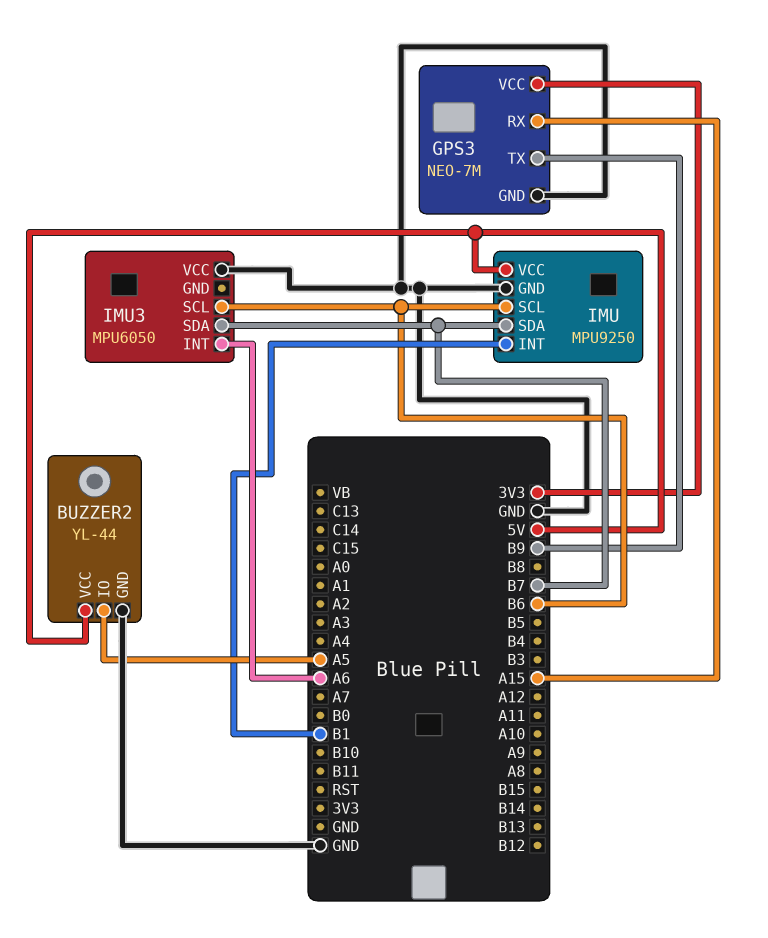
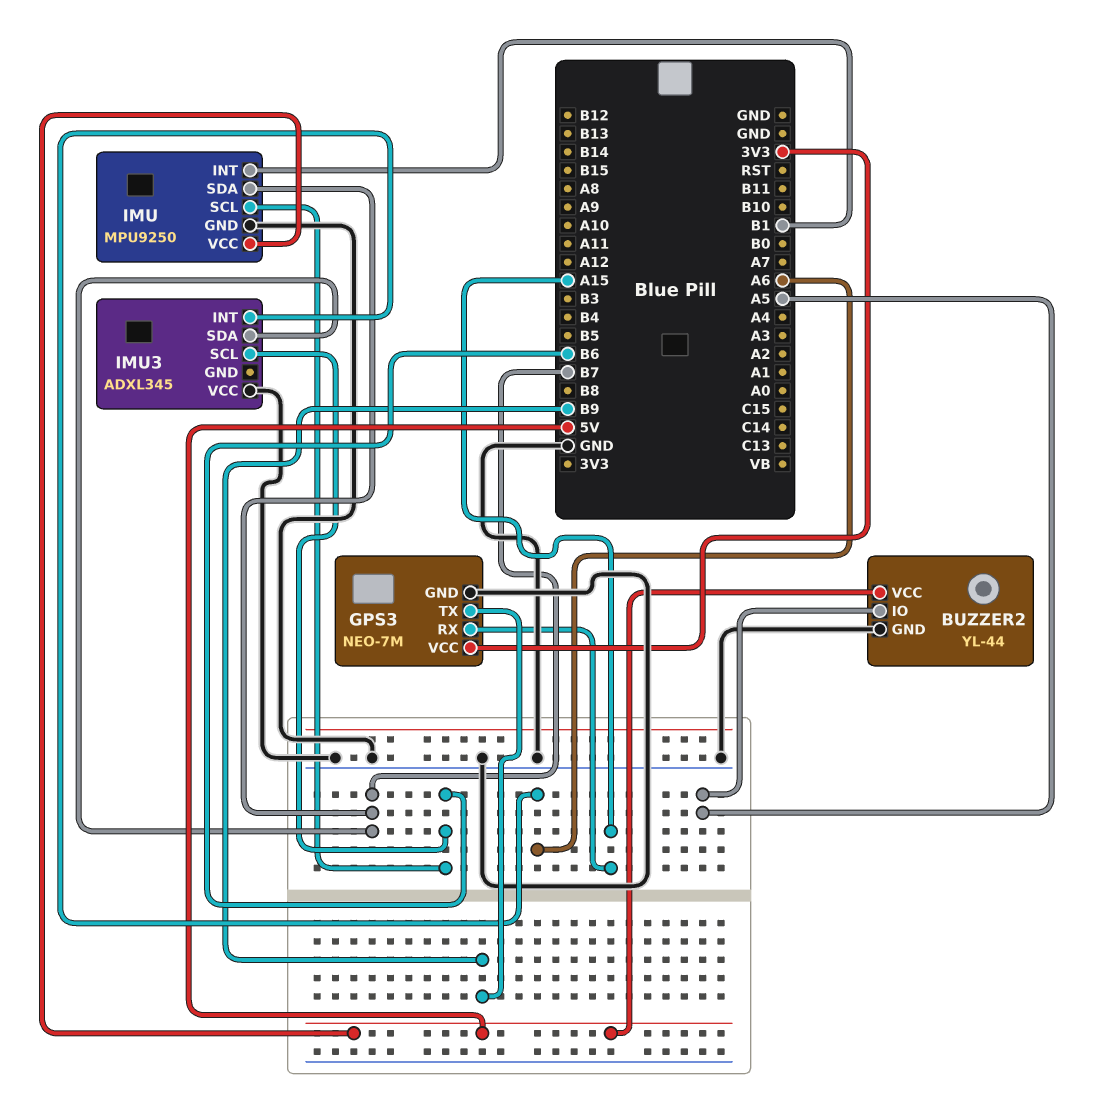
IMU3: MPU6050 -> ADXL345

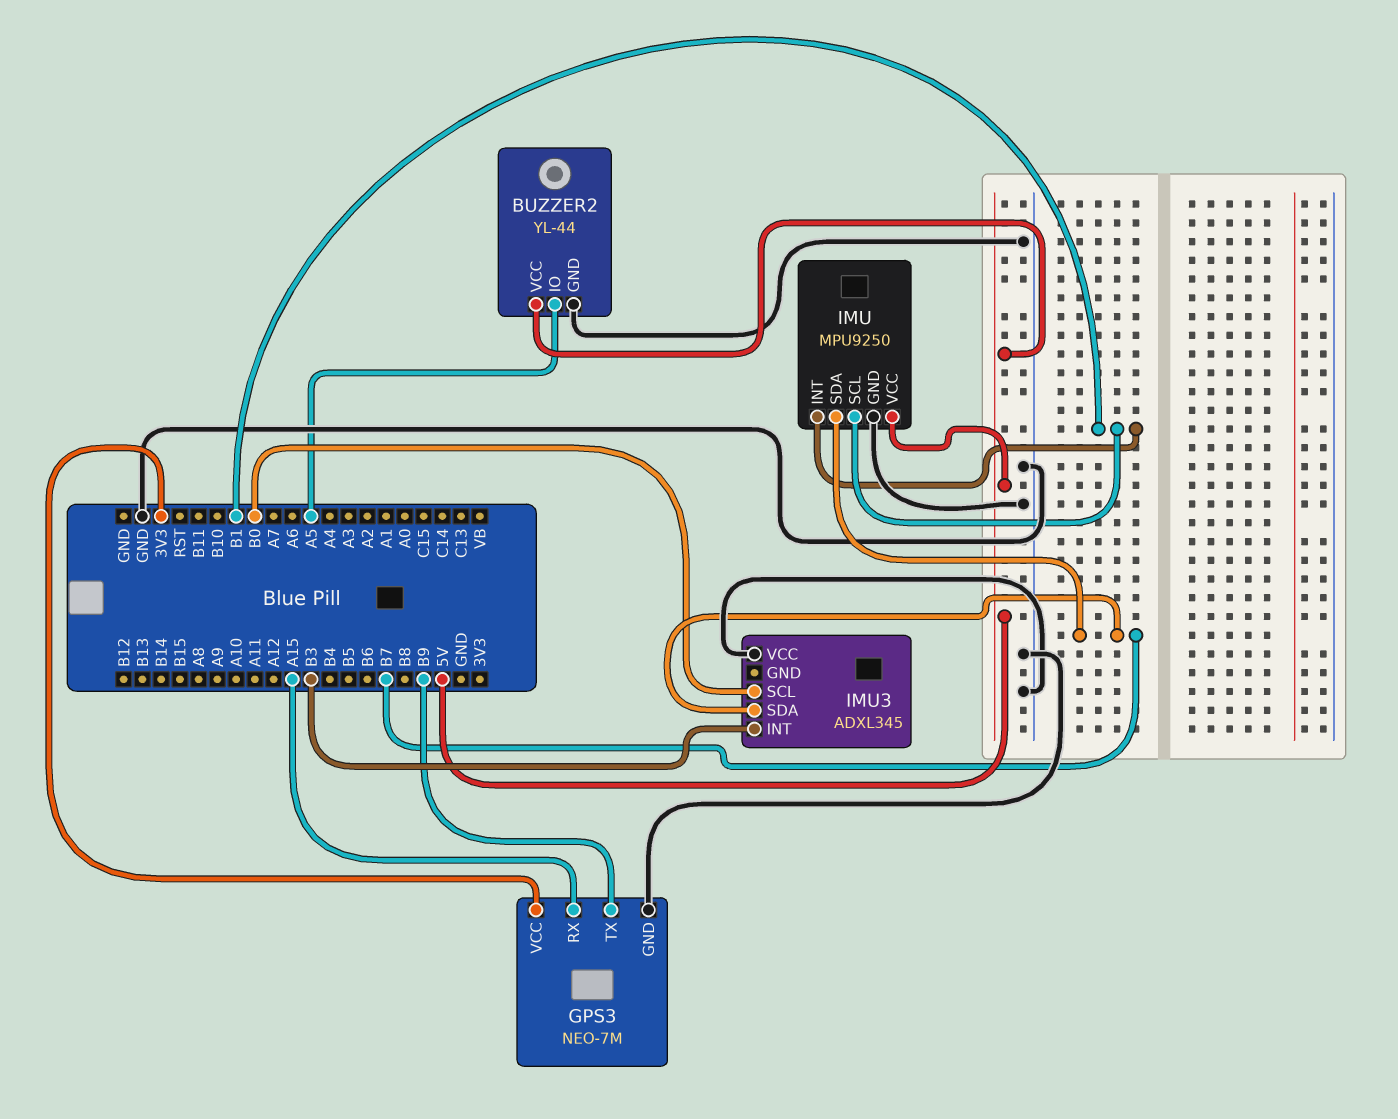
IMU pin SCL: B6 -> B1
IMU3 pin INT: A6 -> B3
IMU3 pin SCL: B6 -> B0

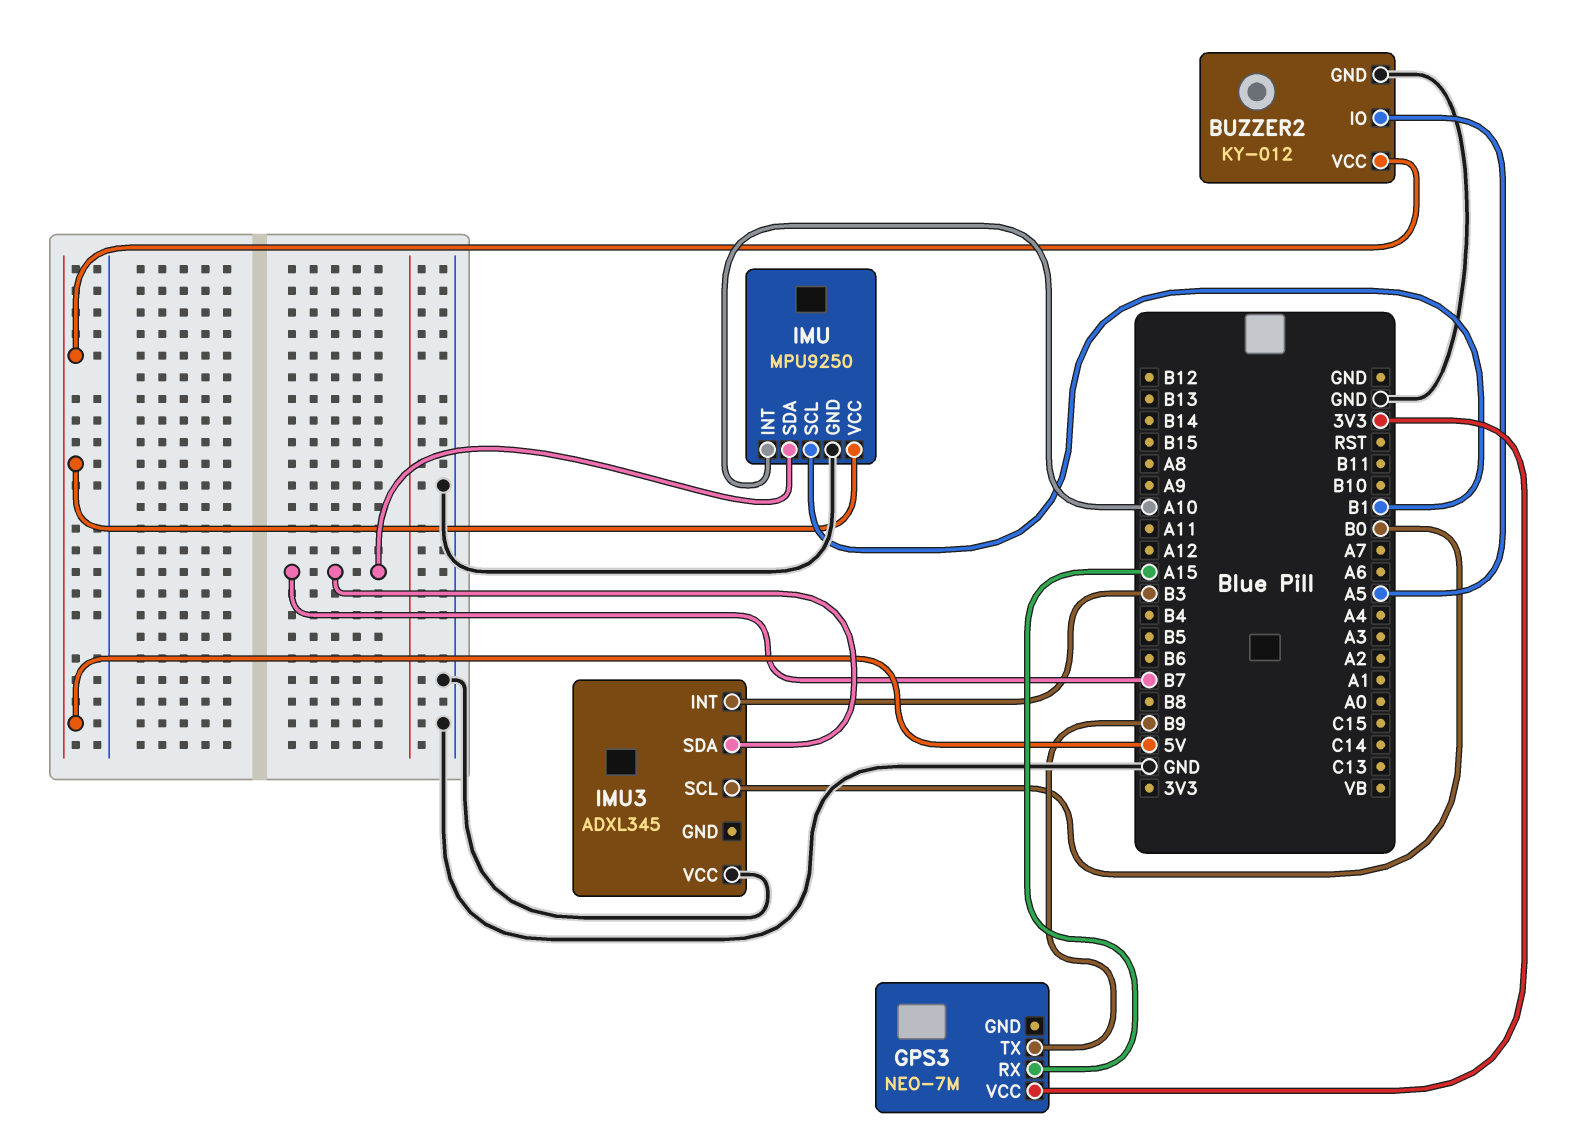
BUZZER2: YL-44 -> KY-012
GPS3 pin GND: GND -> none
IMU pin INT: B1 -> A10

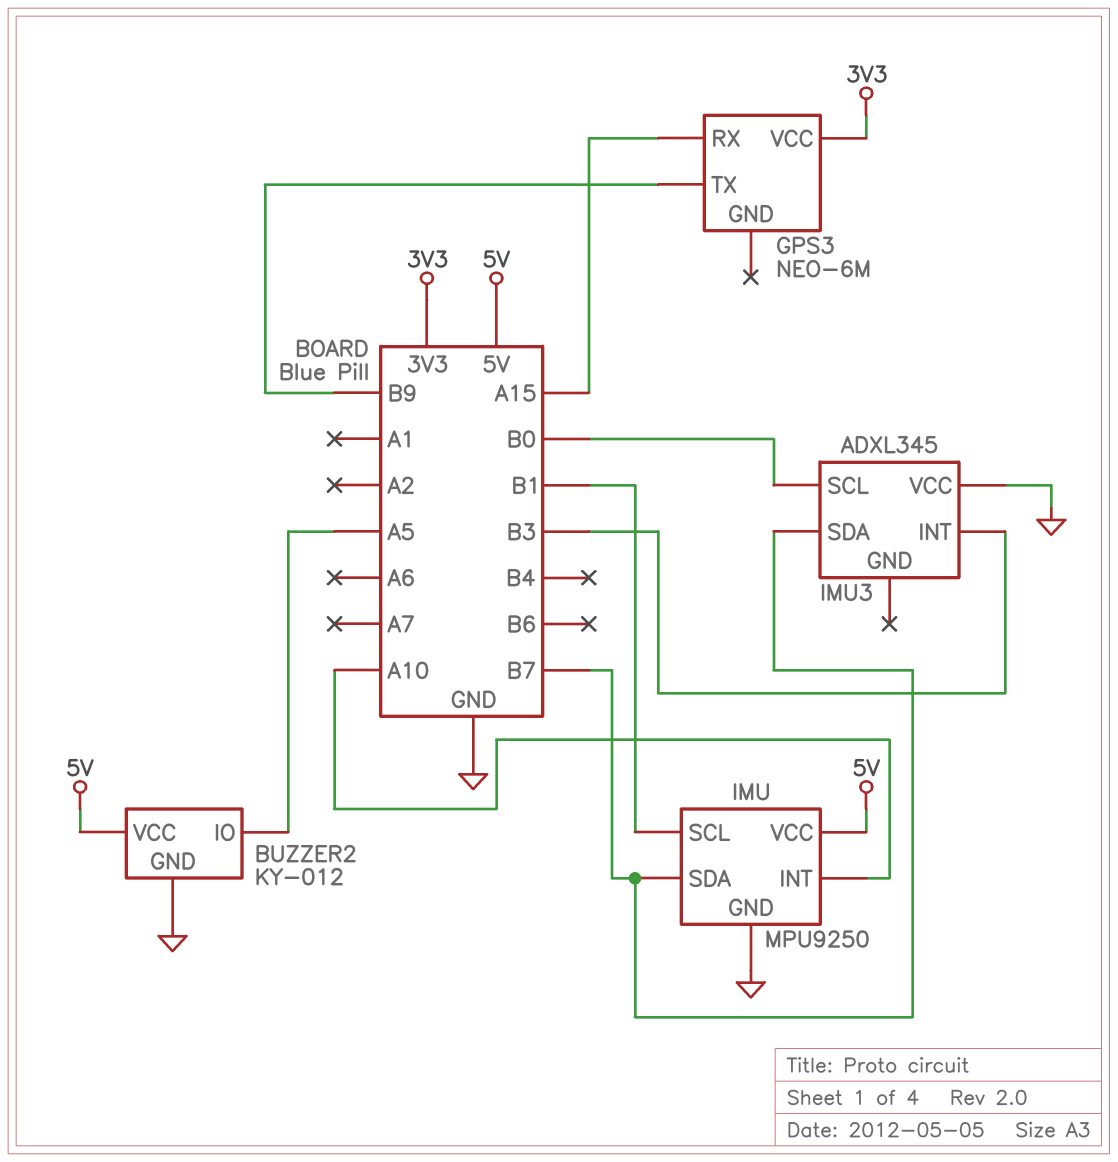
GPS3: NEO-7M -> NEO-6M

